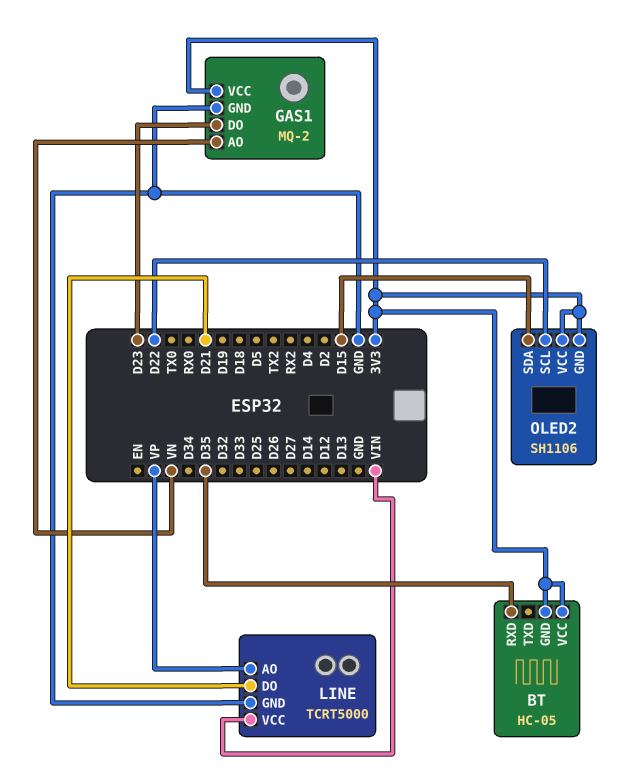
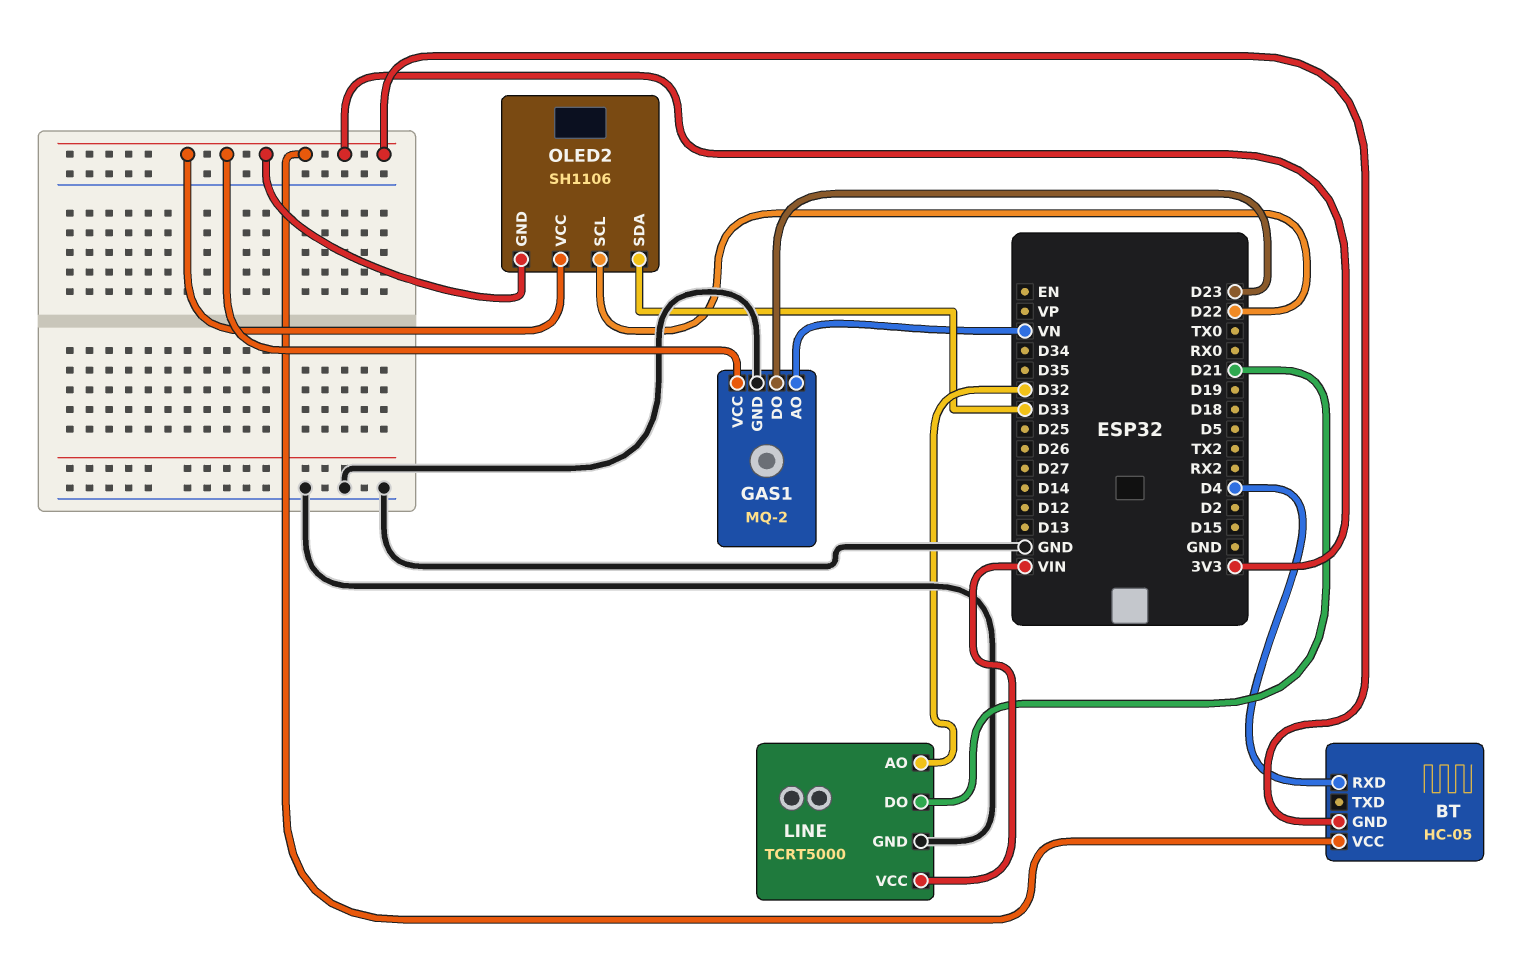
BT pin RXD: D35 -> D4
LINE pin AO: VP -> D32
OLED2 pin SDA: D15 -> D33

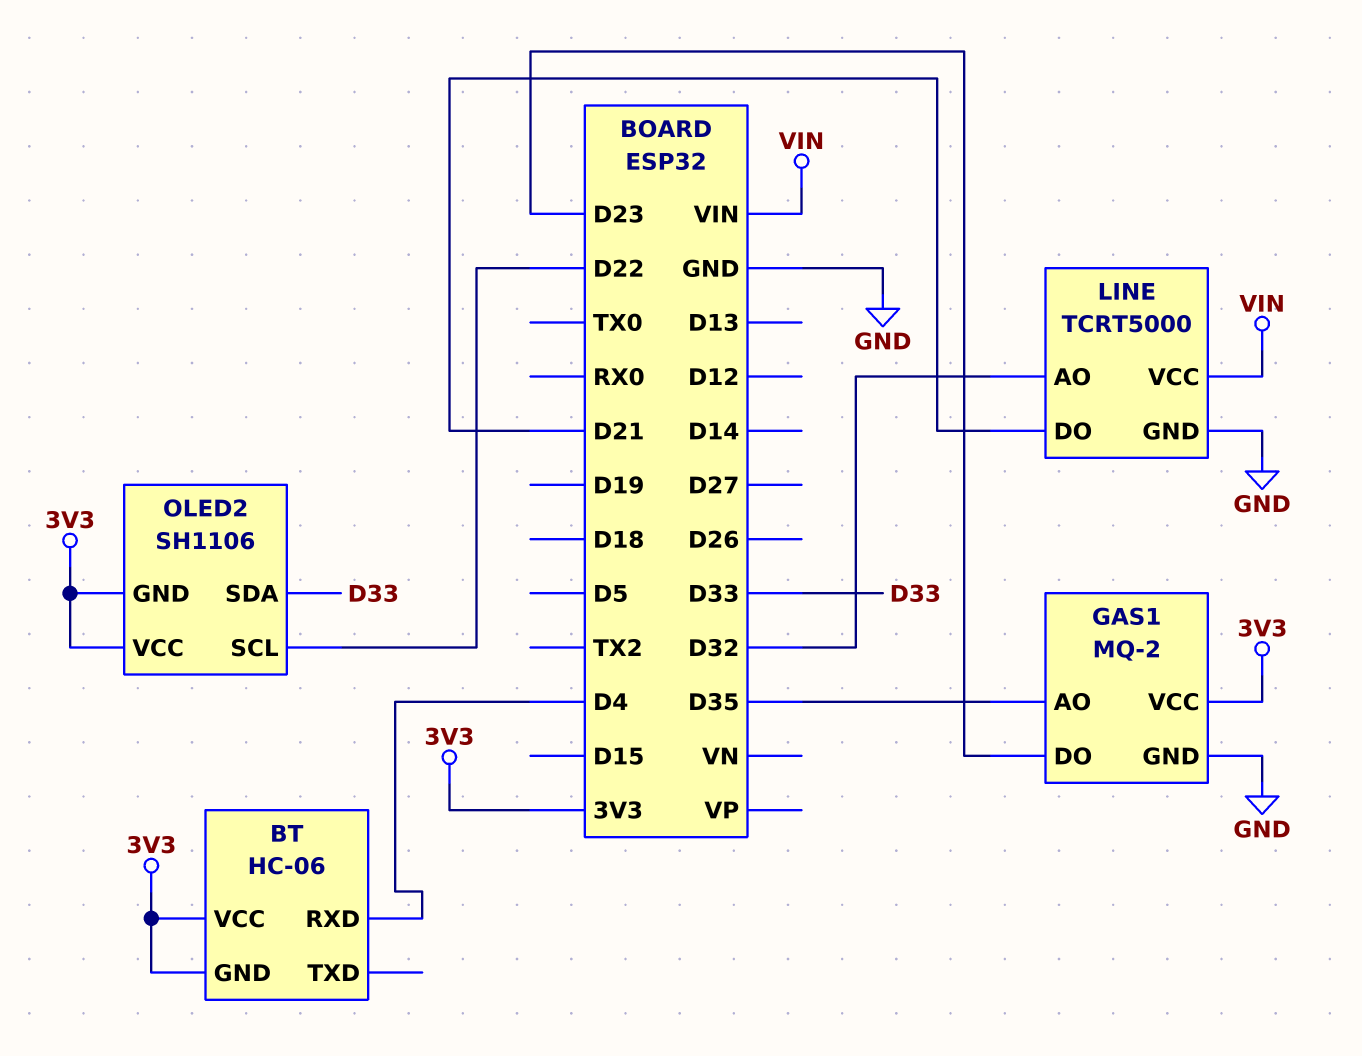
BT: HC-05 -> HC-06
GAS1 pin AO: VN -> D35

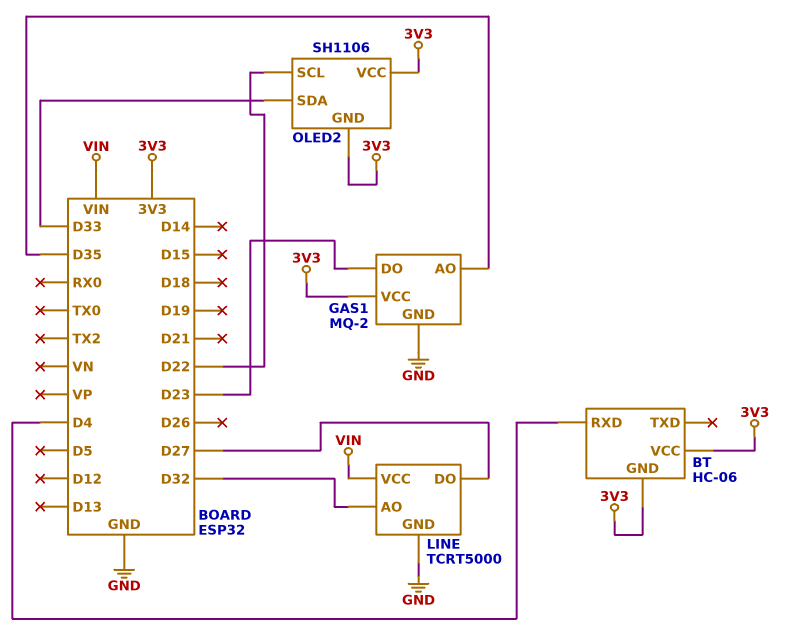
LINE pin DO: D21 -> D27

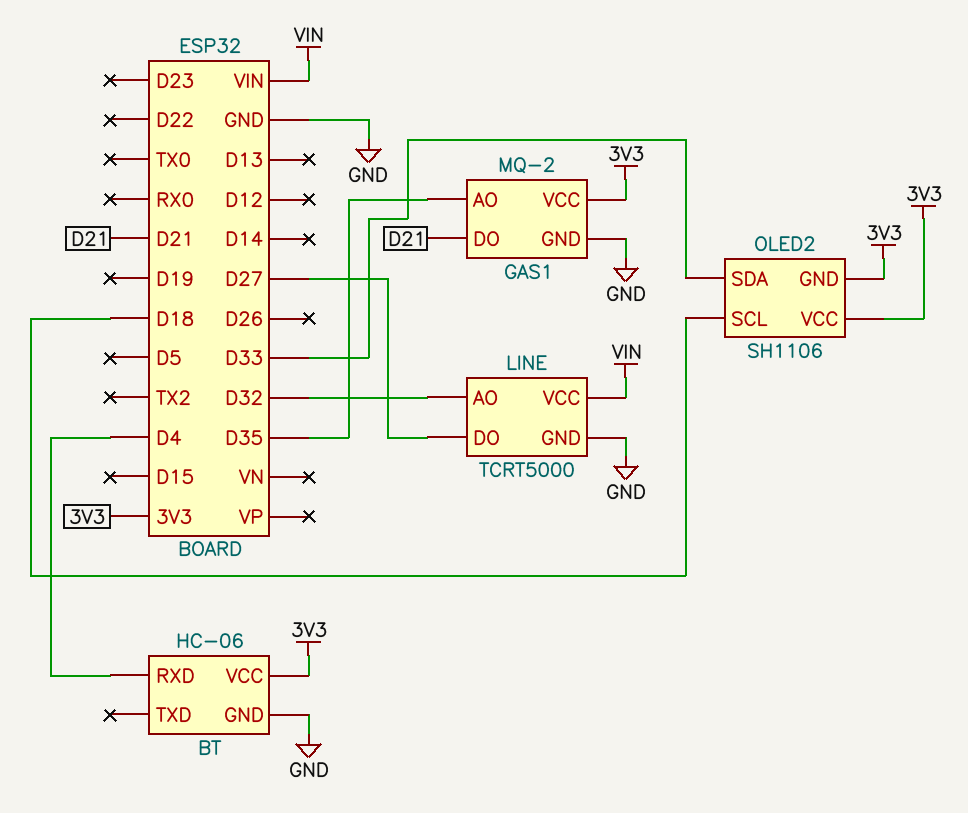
BT pin GND: 3V3 -> GND
GAS1 pin DO: D23 -> D21
OLED2 pin SCL: D22 -> D18

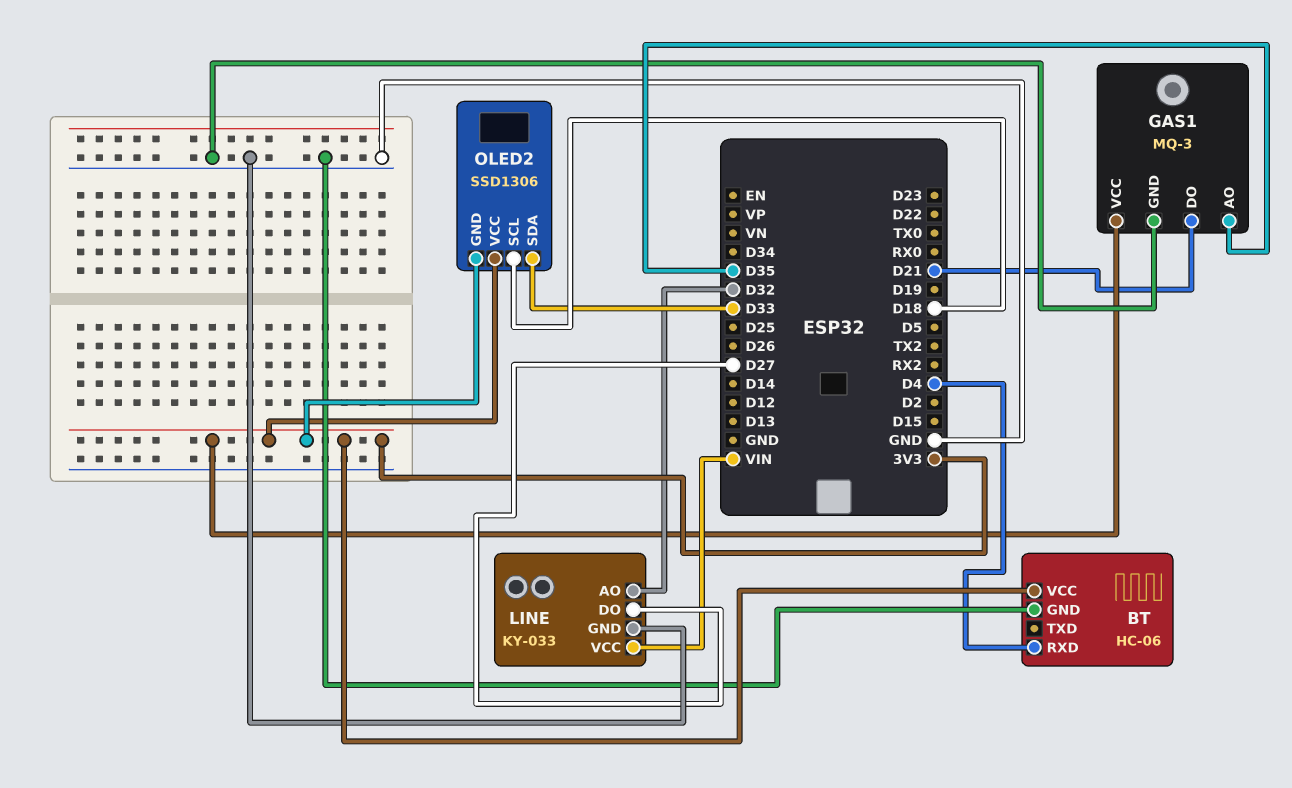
GAS1: MQ-2 -> MQ-3
LINE: TCRT5000 -> KY-033
OLED2: SH1106 -> SSD1306

